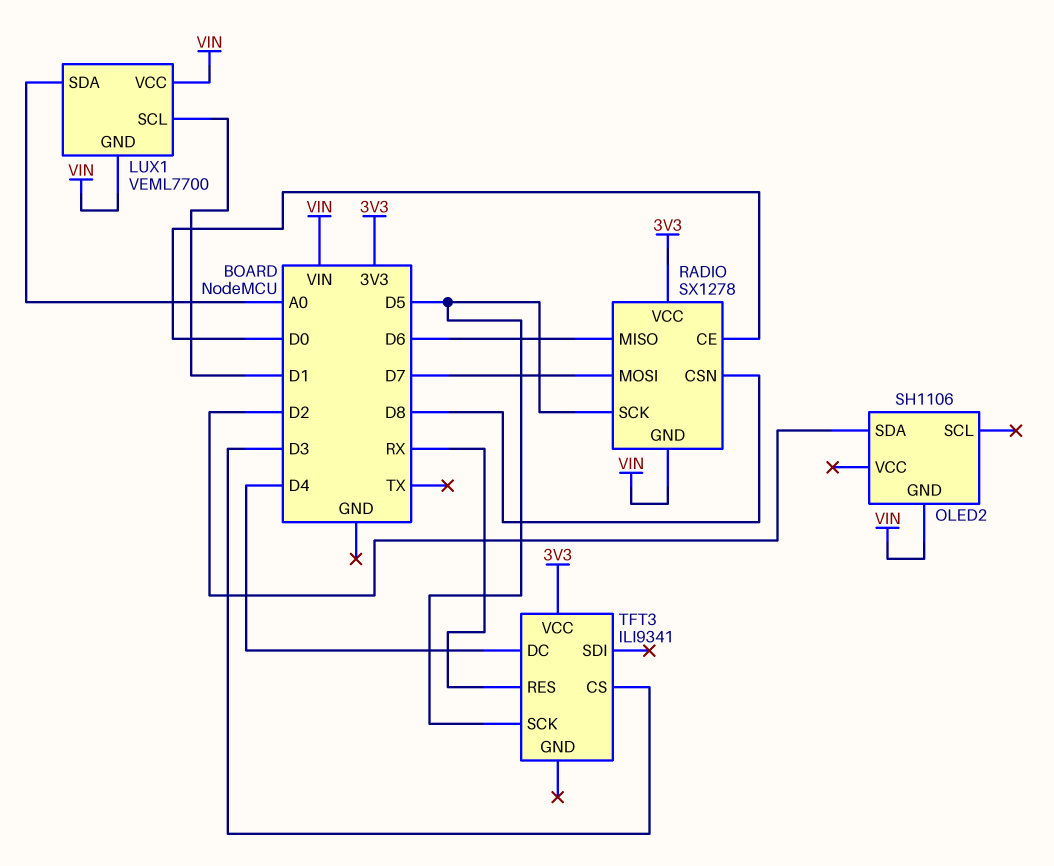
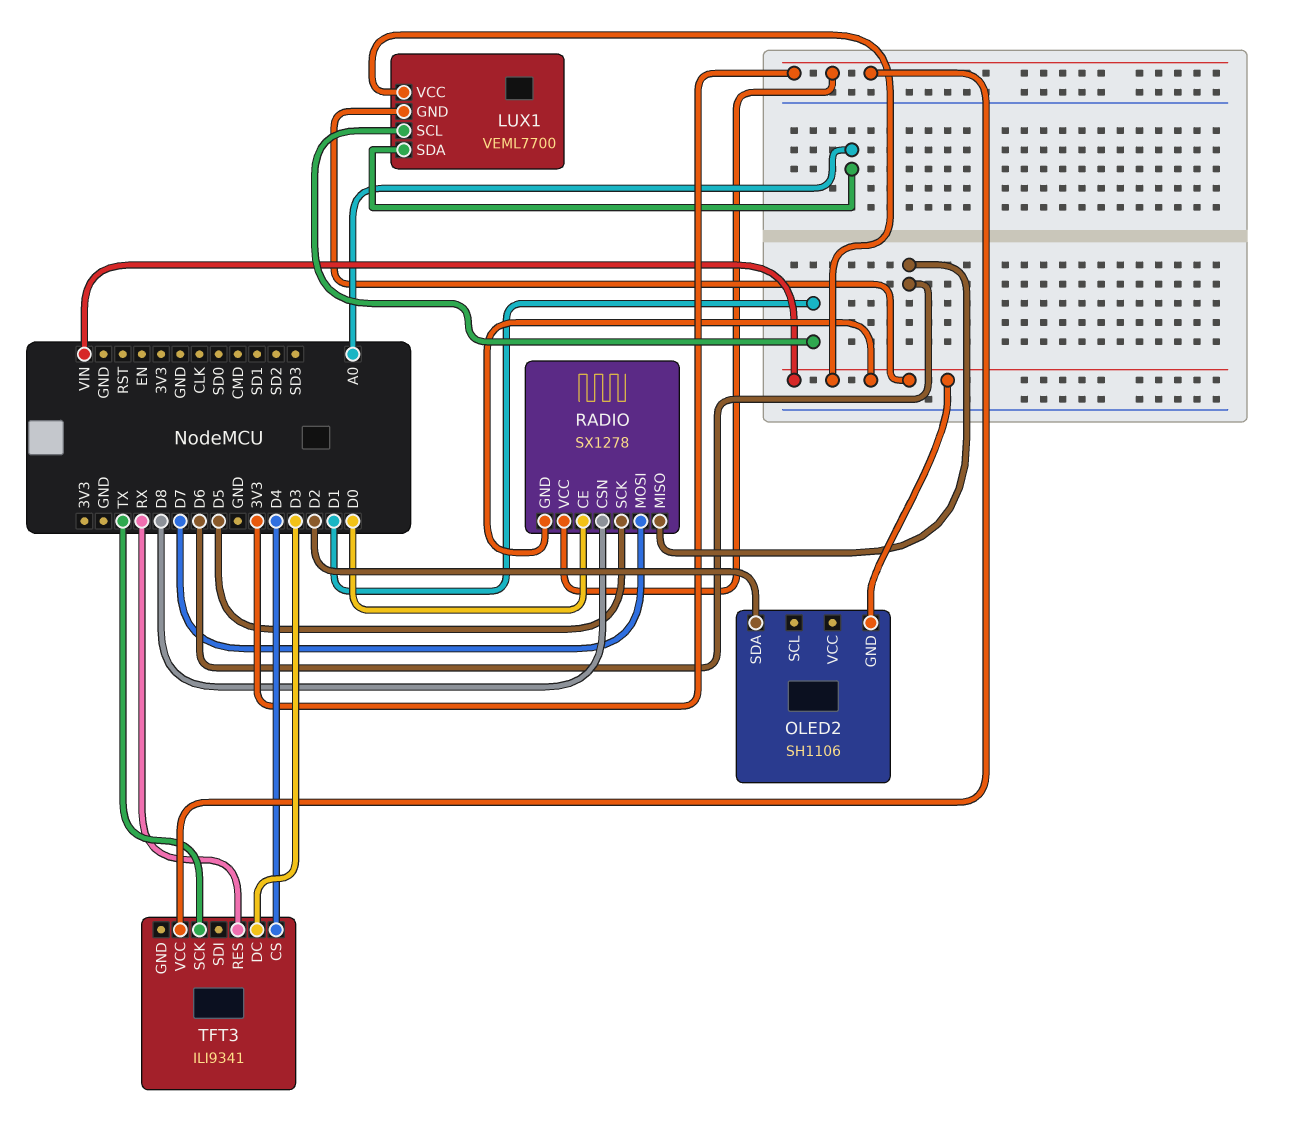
TFT3 pin CS: D3 -> D4
TFT3 pin DC: D4 -> D3
TFT3 pin SCK: D5 -> TX

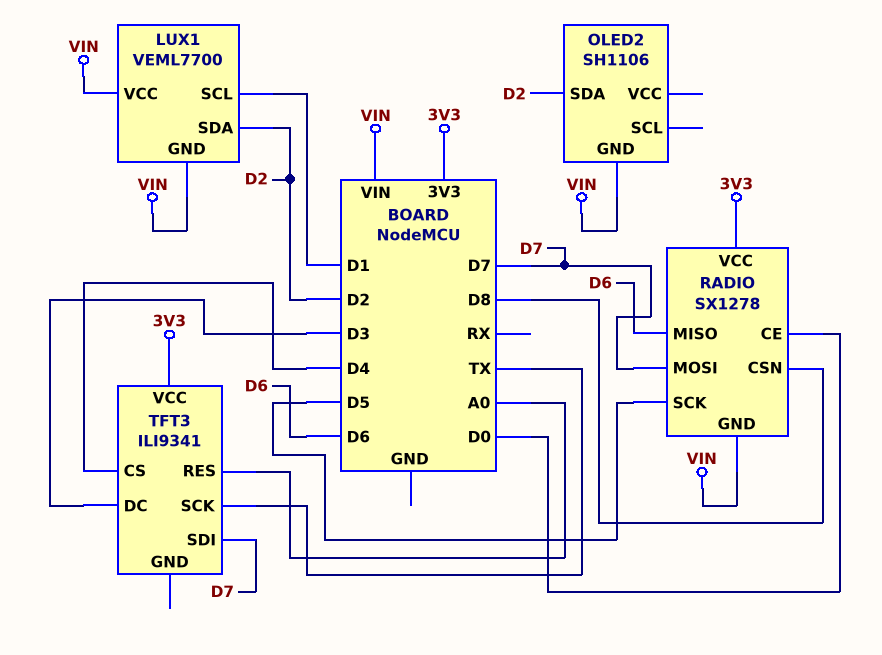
LUX1 pin SDA: A0 -> D2
TFT3 pin RES: RX -> A0
TFT3 pin SDI: none -> D7

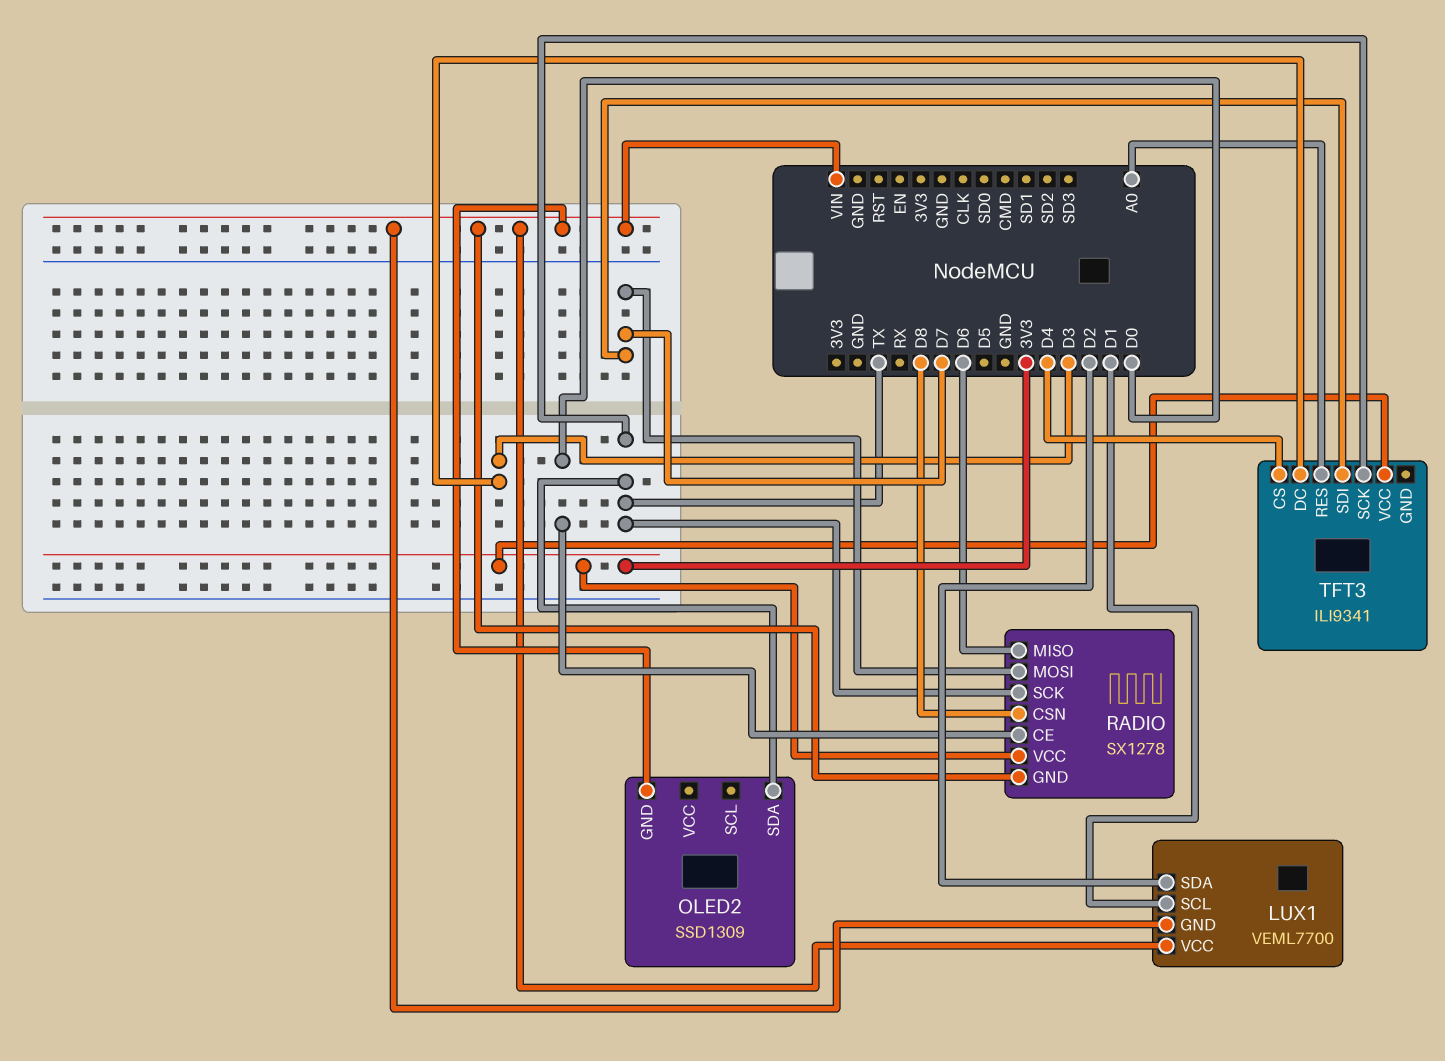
OLED2: SH1106 -> SSD1309
OLED2 pin SDA: D2 -> TX
RADIO pin SCK: D5 -> TX

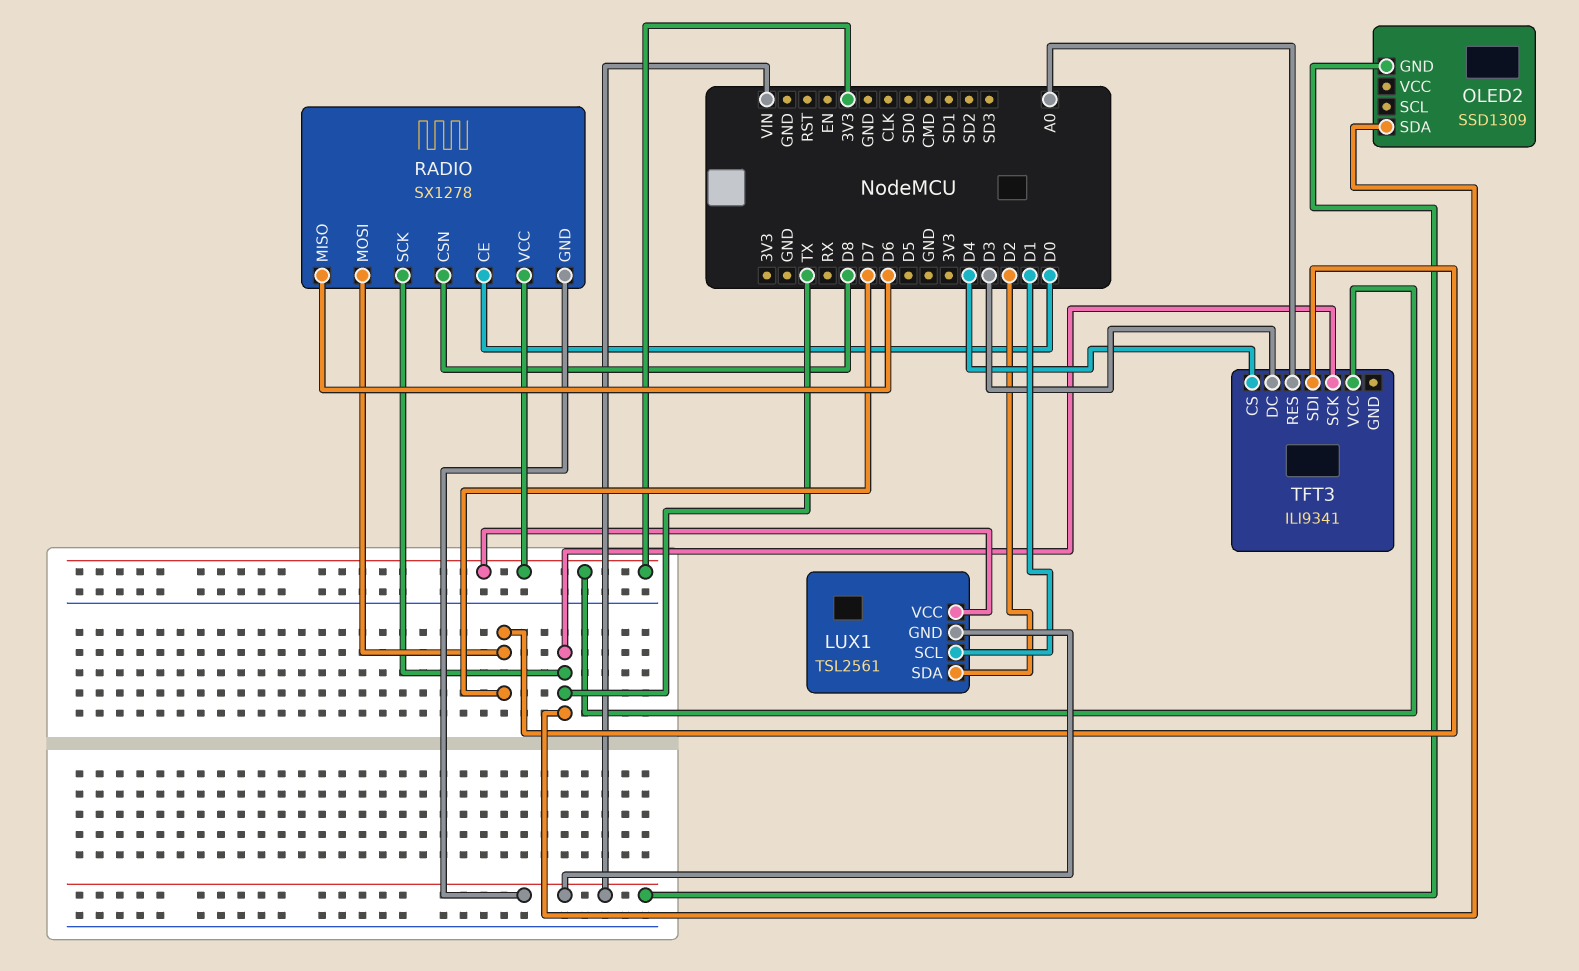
LUX1: VEML7700 -> TSL2561
LUX1 pin VCC: VIN -> 3V3

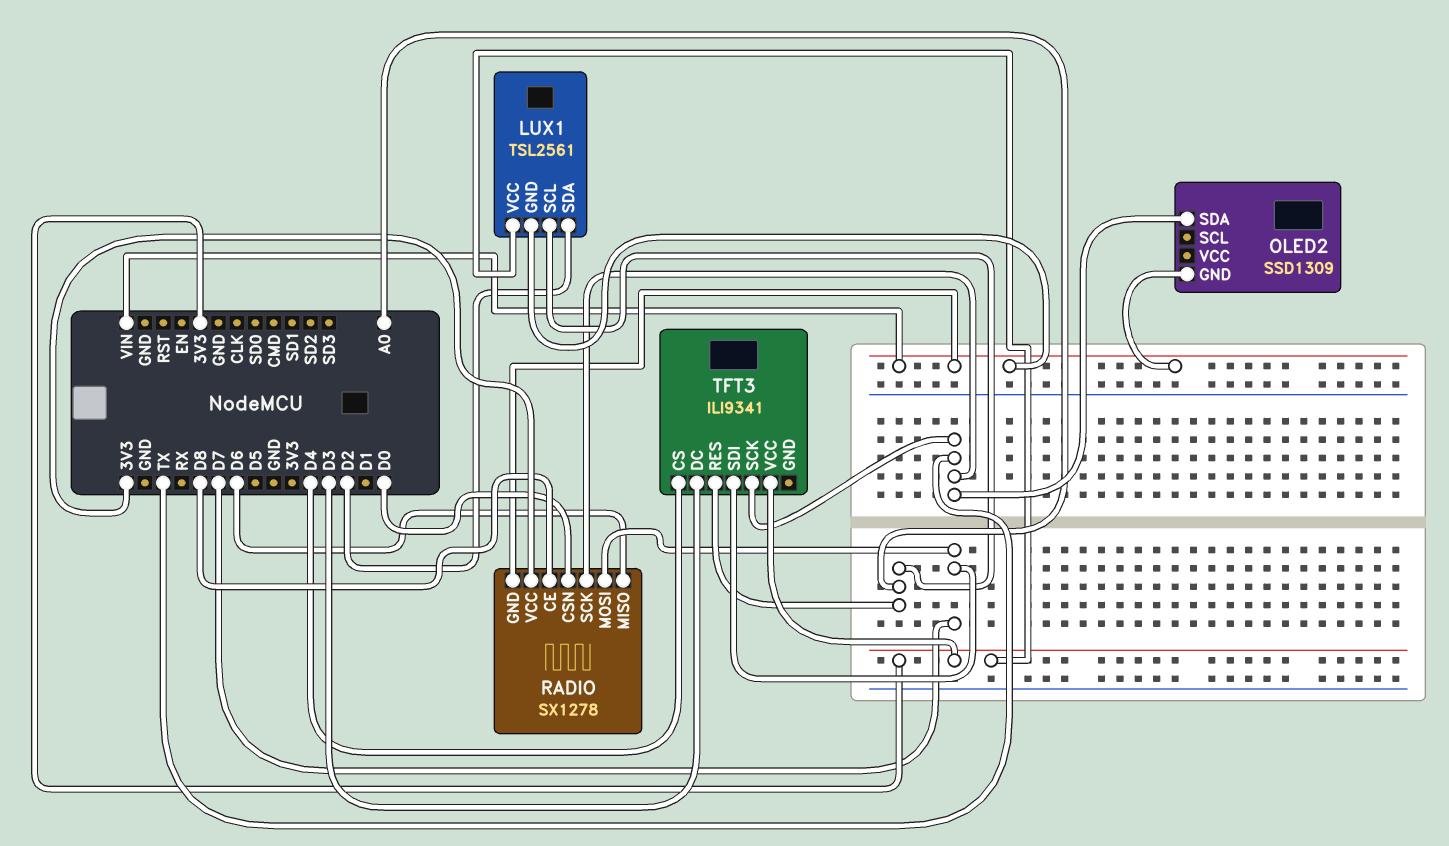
LUX1 pin SCL: D1 -> A0
RADIO pin CE: D0 -> D8
RADIO pin CSN: D8 -> D0

